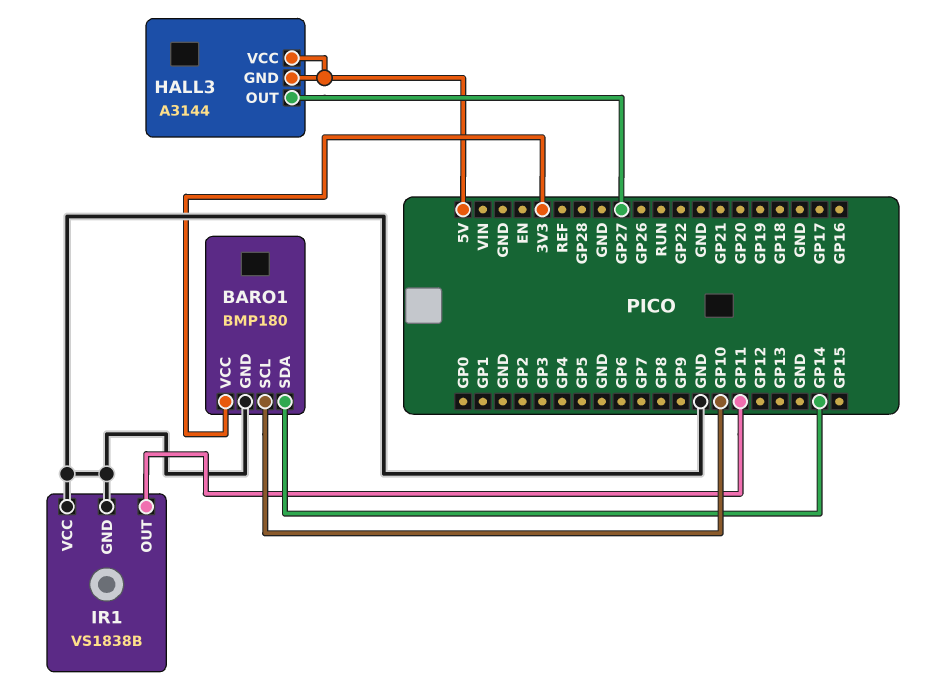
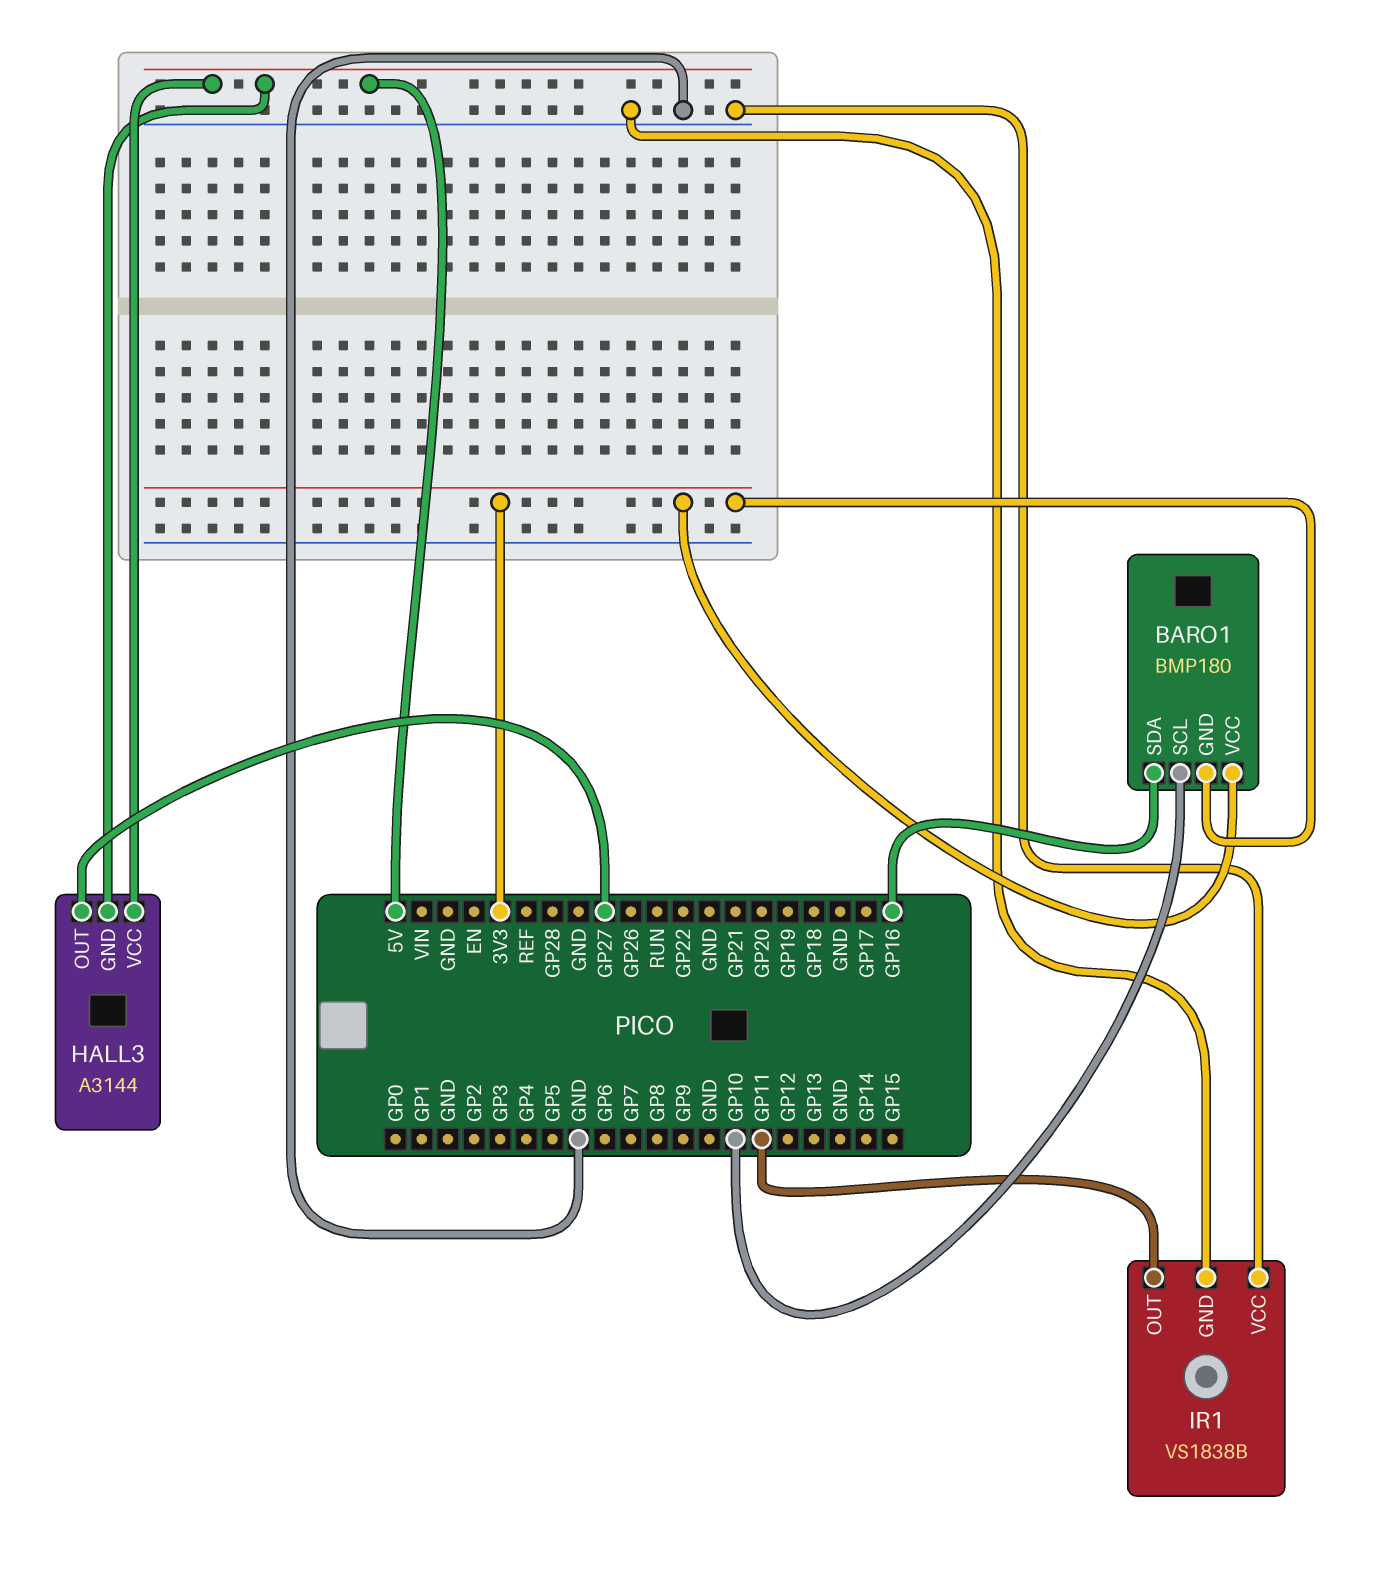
BARO1 pin GND: GND -> 3V3
BARO1 pin SDA: GP14 -> GP16

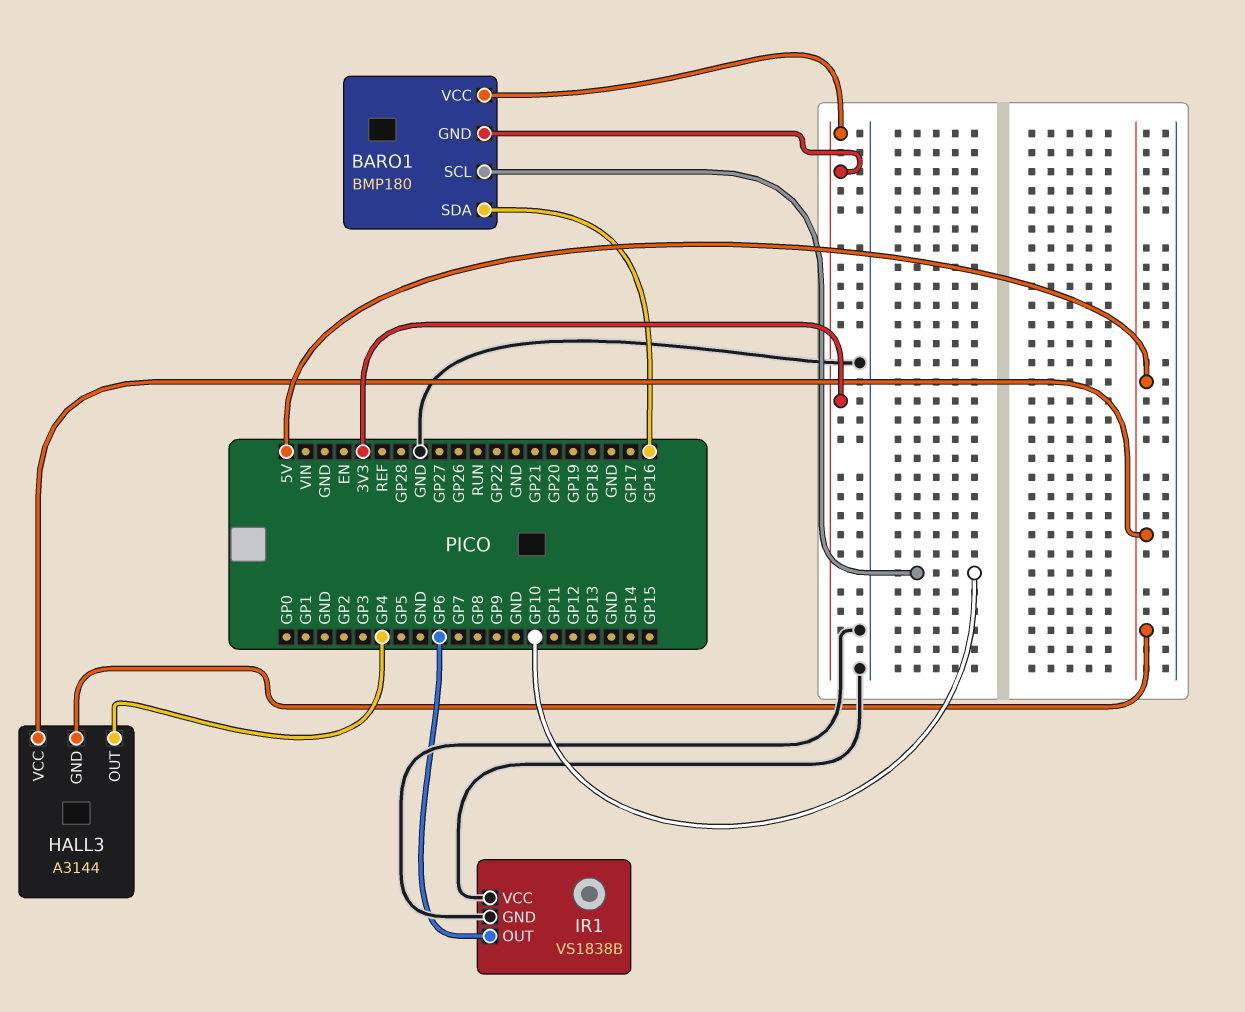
HALL3 pin OUT: GP27 -> GP4
IR1 pin OUT: GP11 -> GP6

